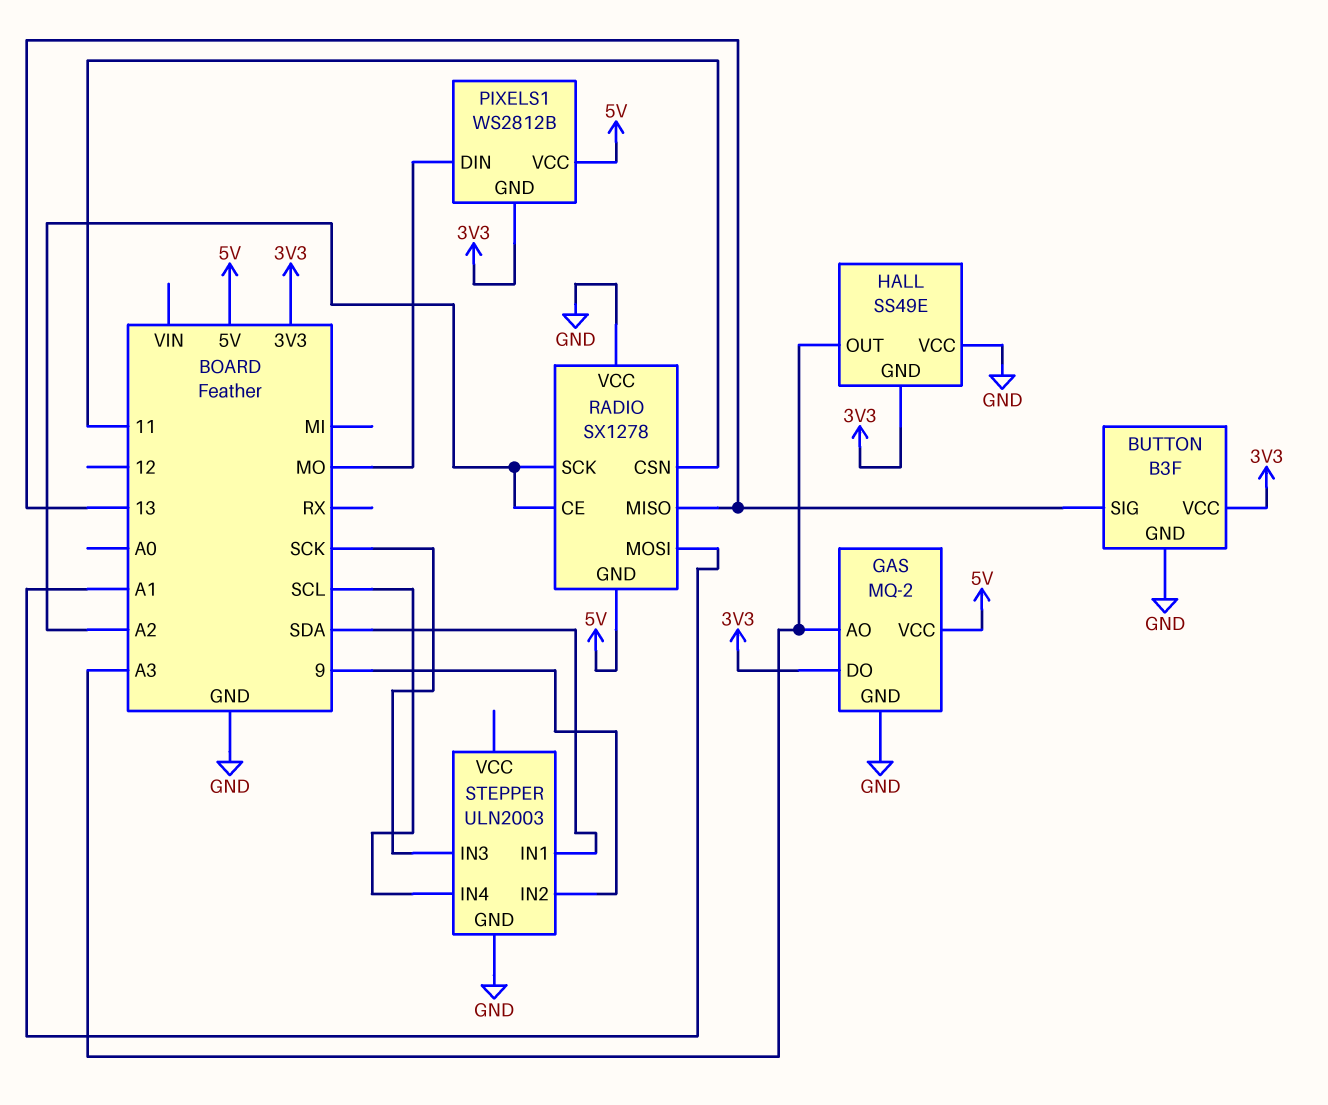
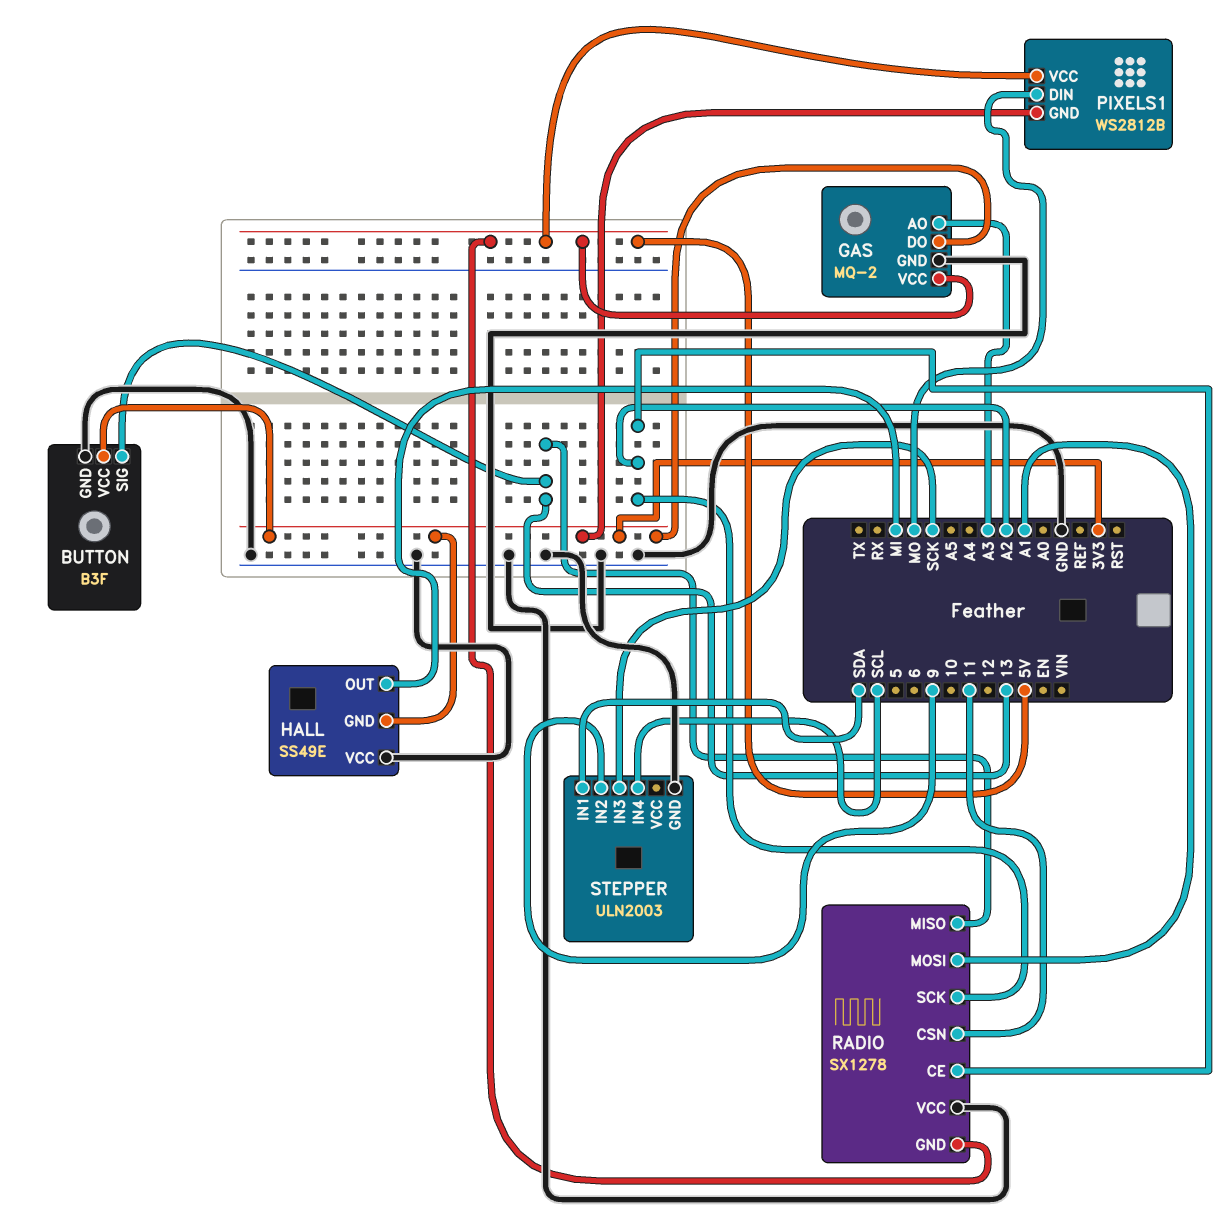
HALL pin OUT: A3 -> MI

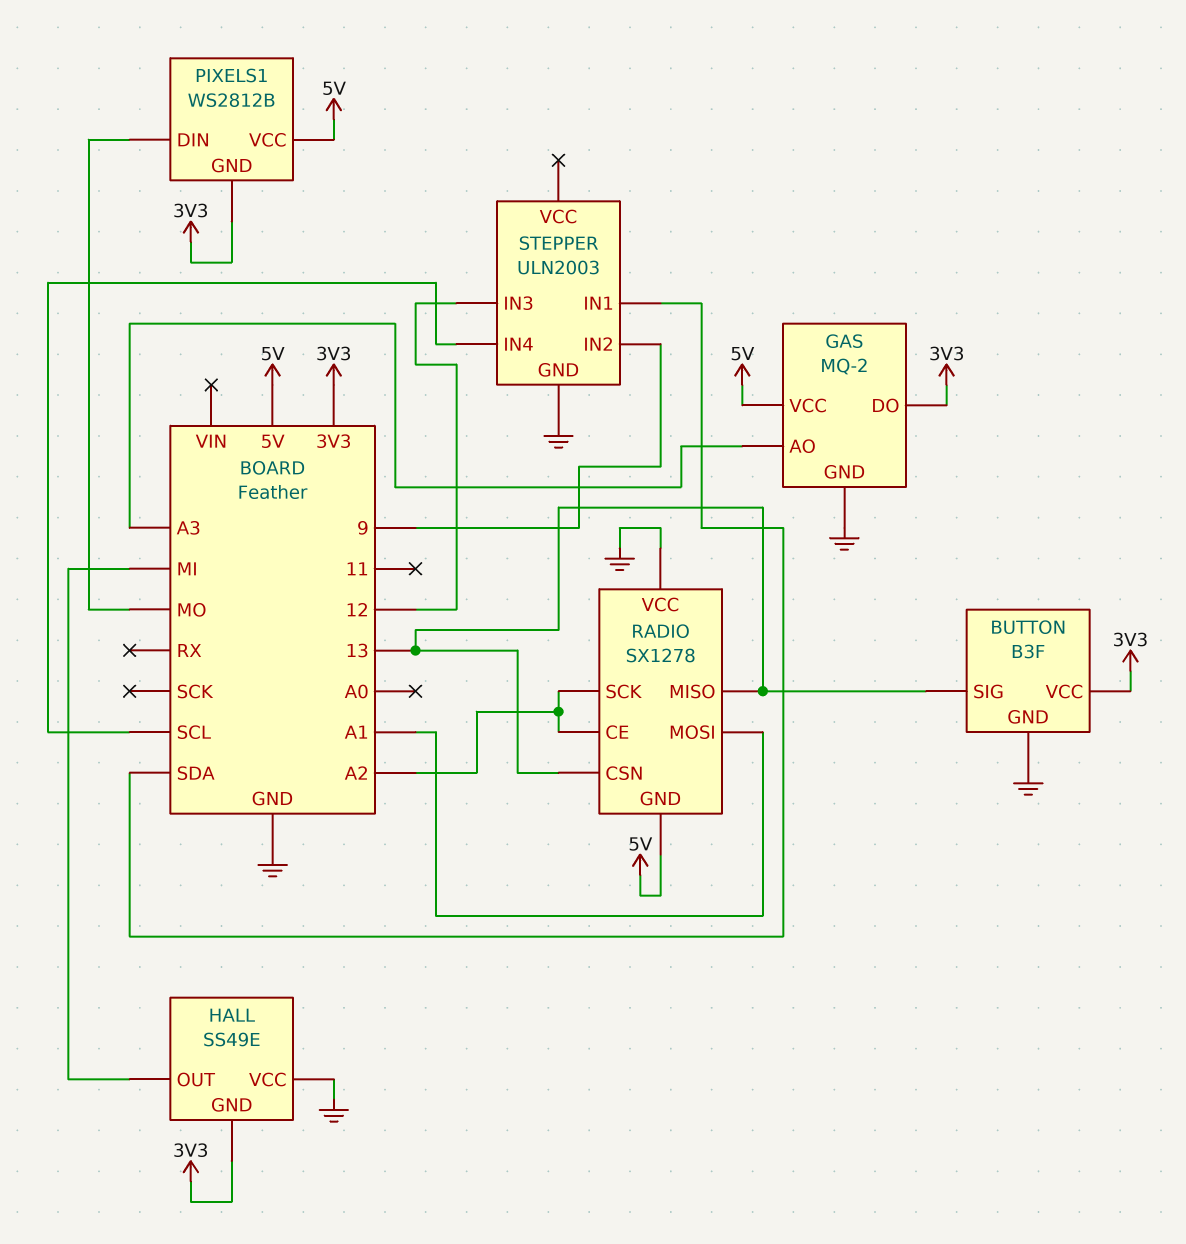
RADIO pin CSN: 11 -> 13
STEPPER pin IN3: SCK -> 12

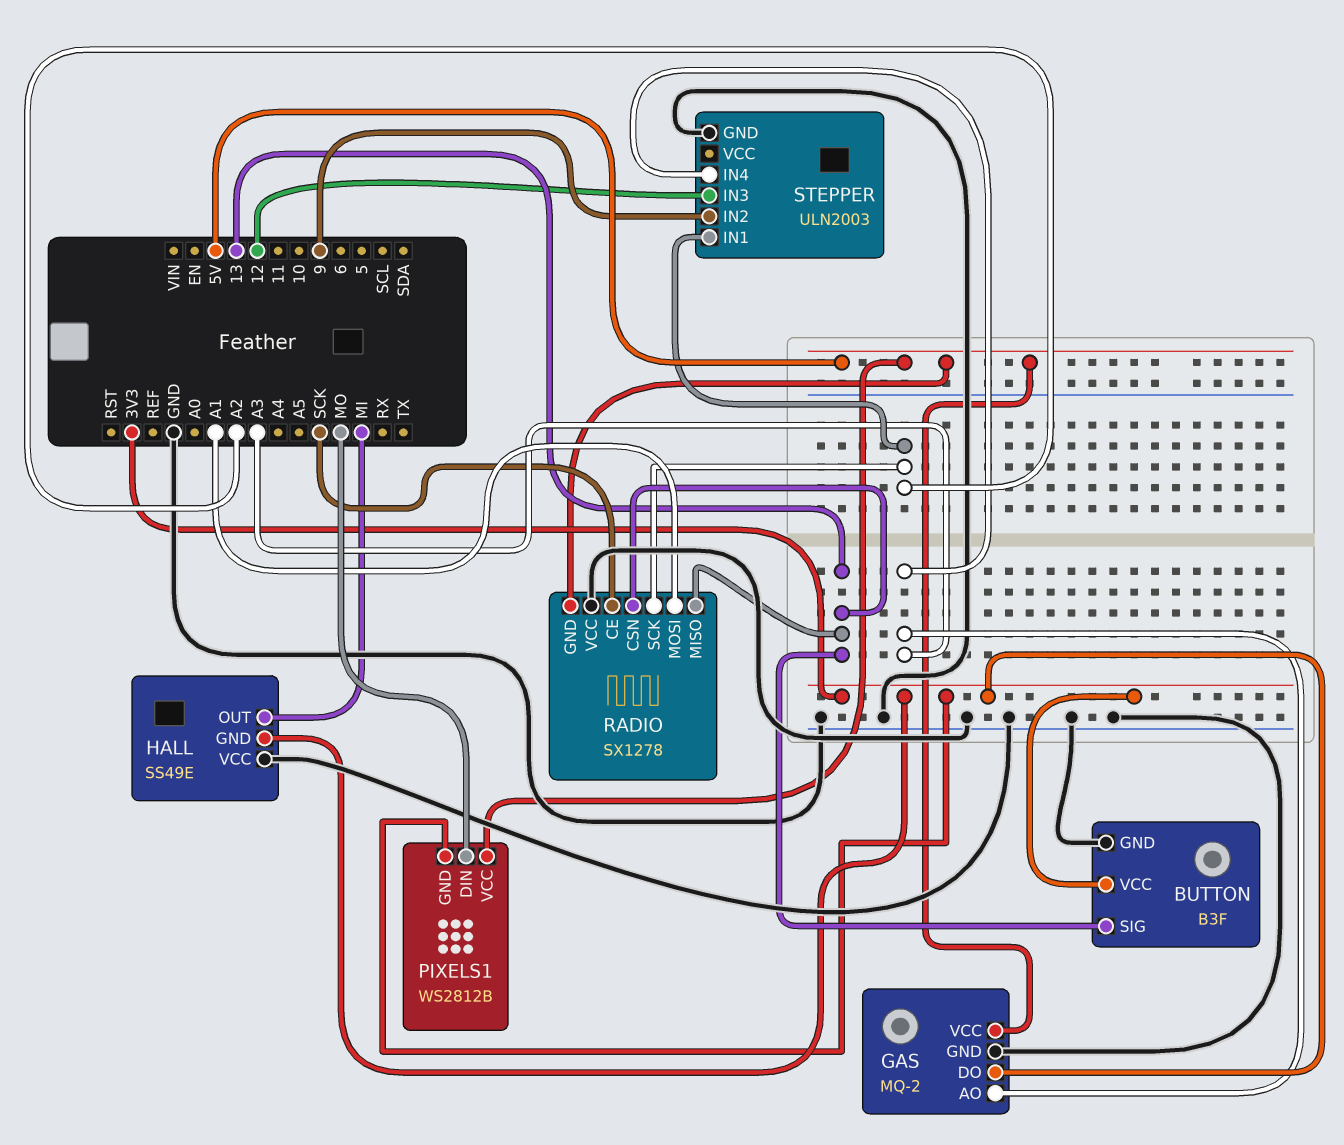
RADIO pin CE: A2 -> SCK
STEPPER pin IN1: SDA -> A2
STEPPER pin IN4: SCL -> A3

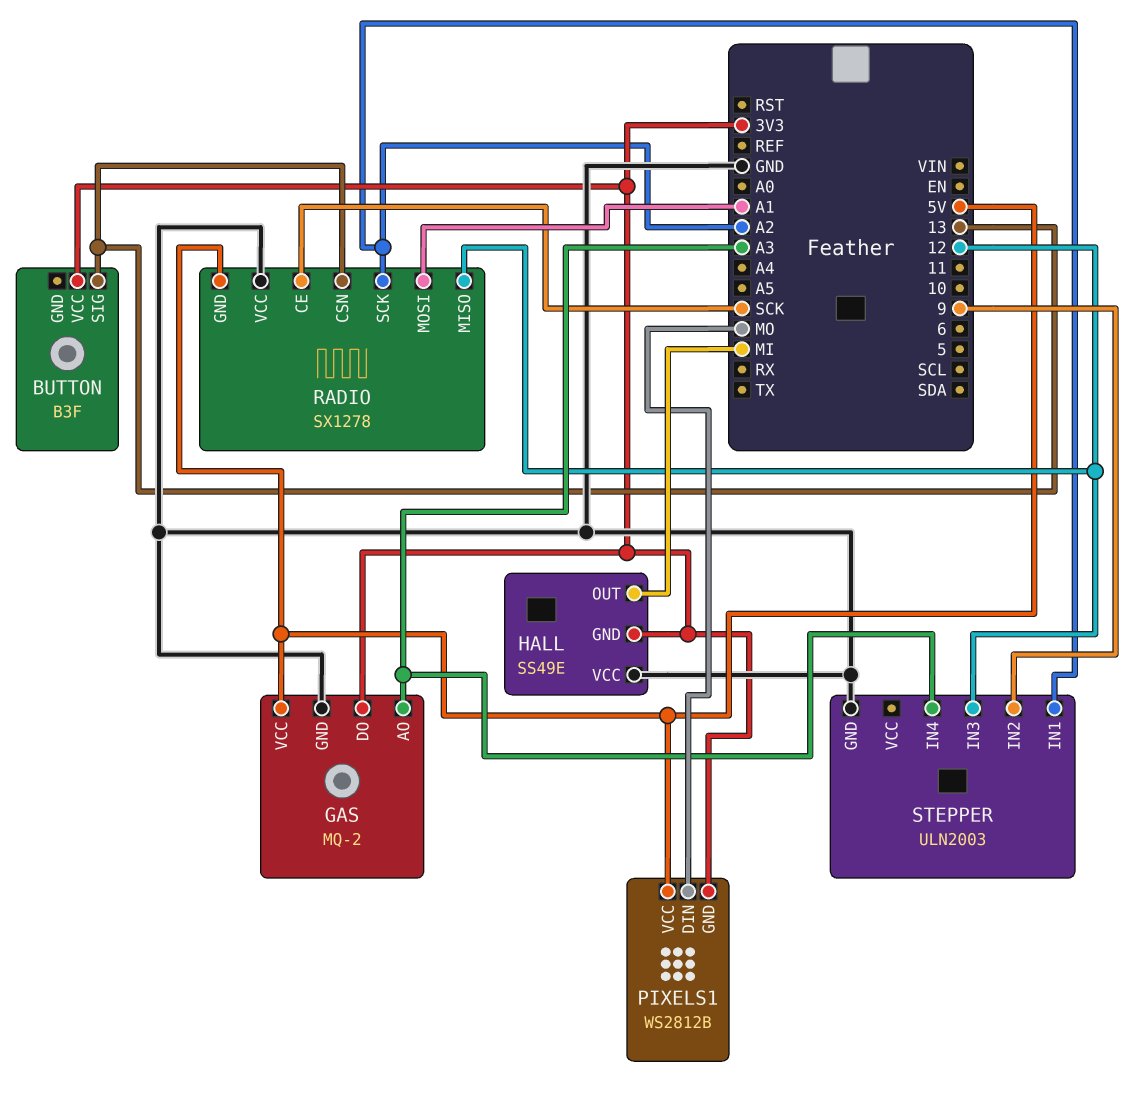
BUTTON pin GND: GND -> none
RADIO pin MISO: 13 -> 12

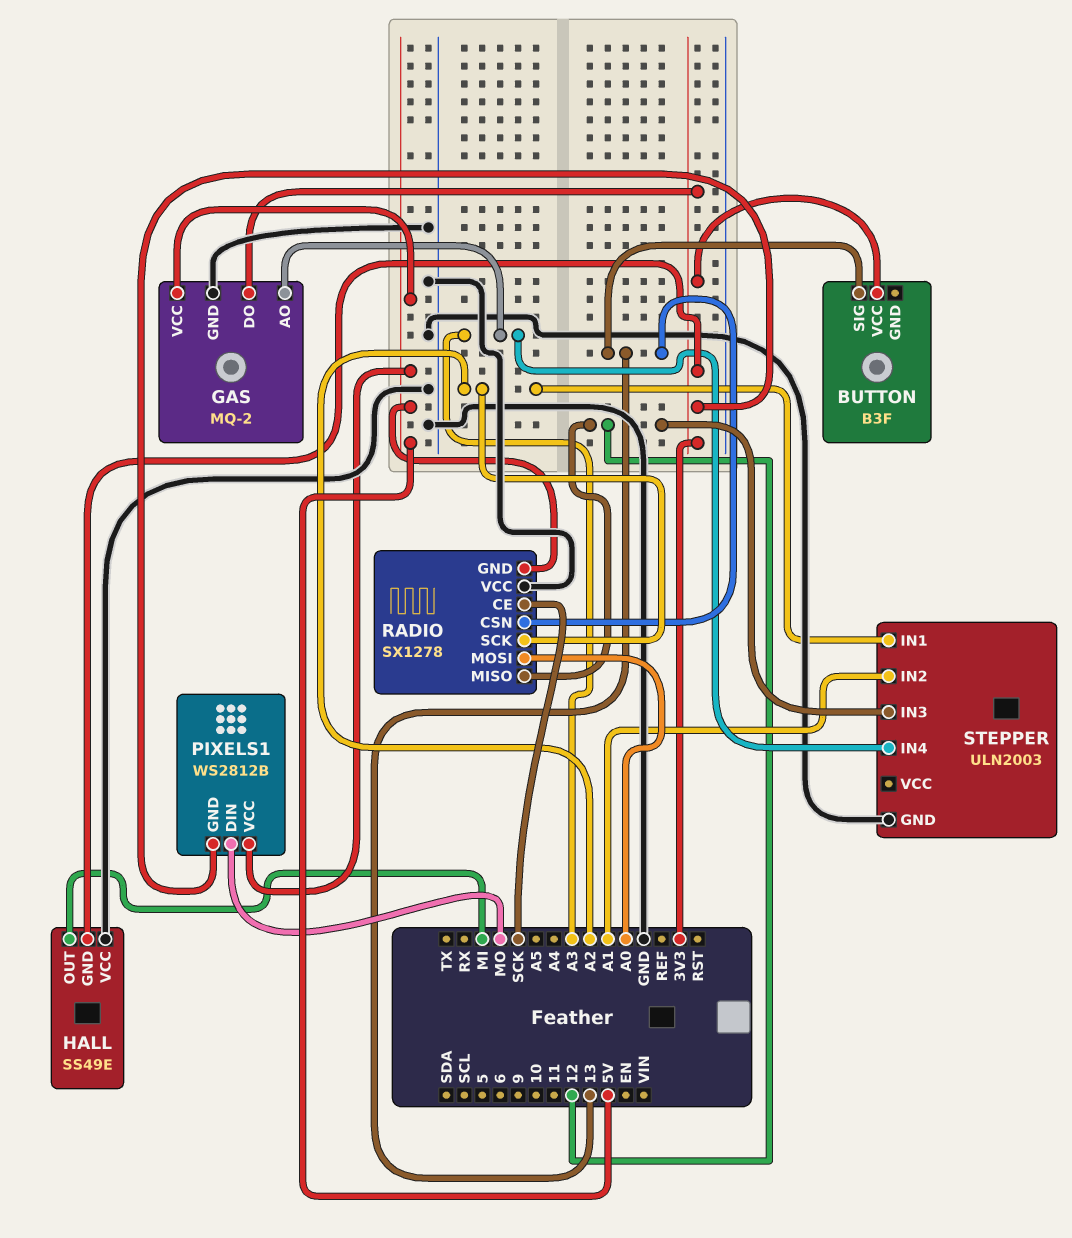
RADIO pin MOSI: A1 -> A0
STEPPER pin IN2: 9 -> A1

